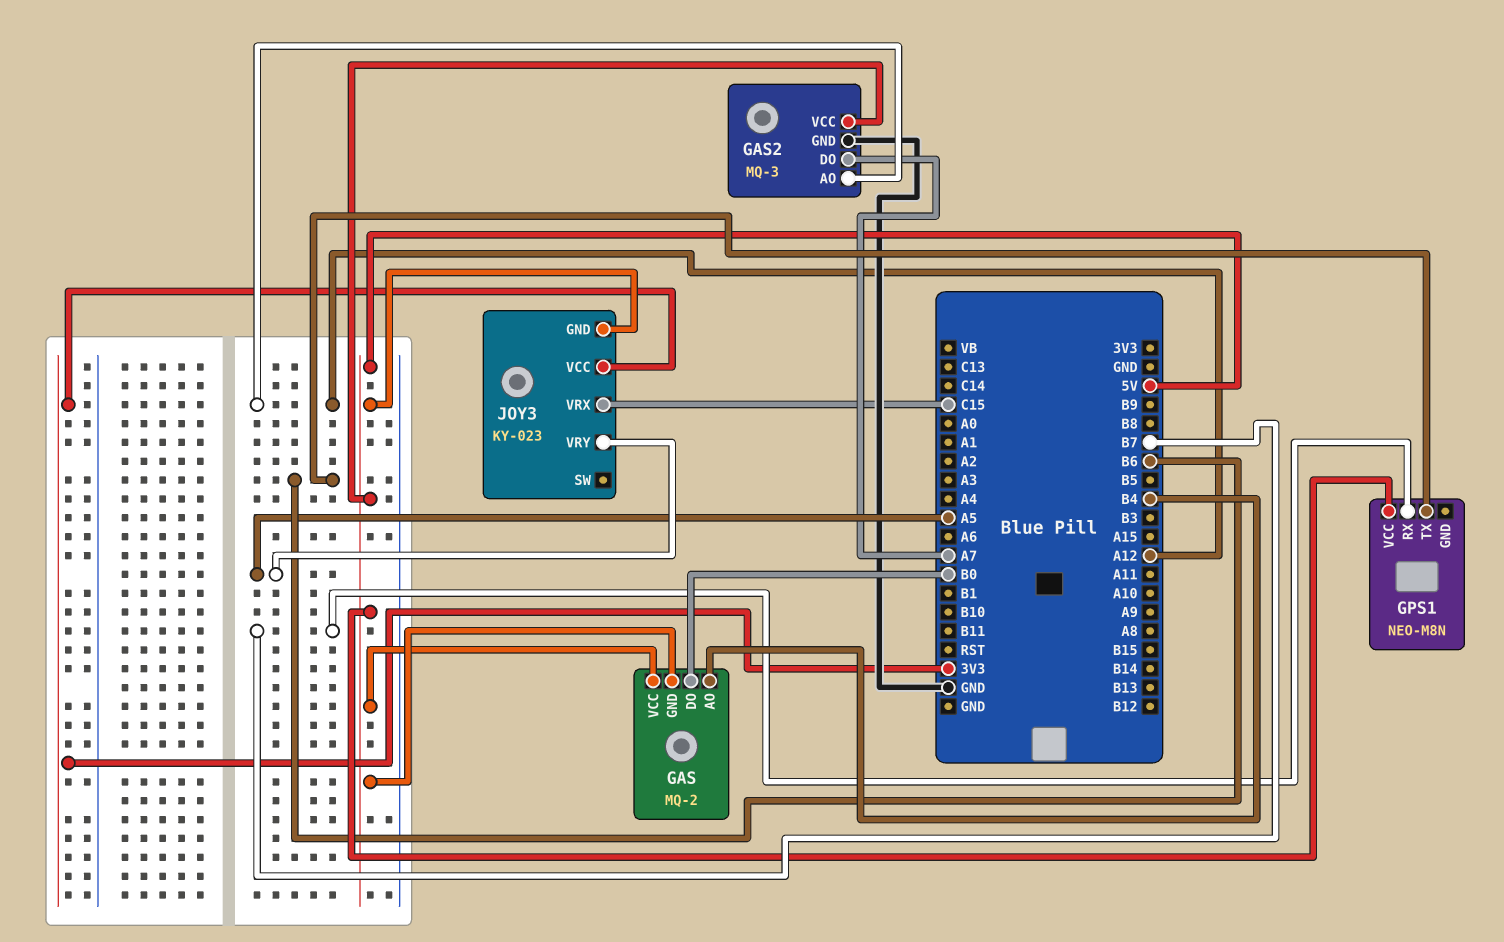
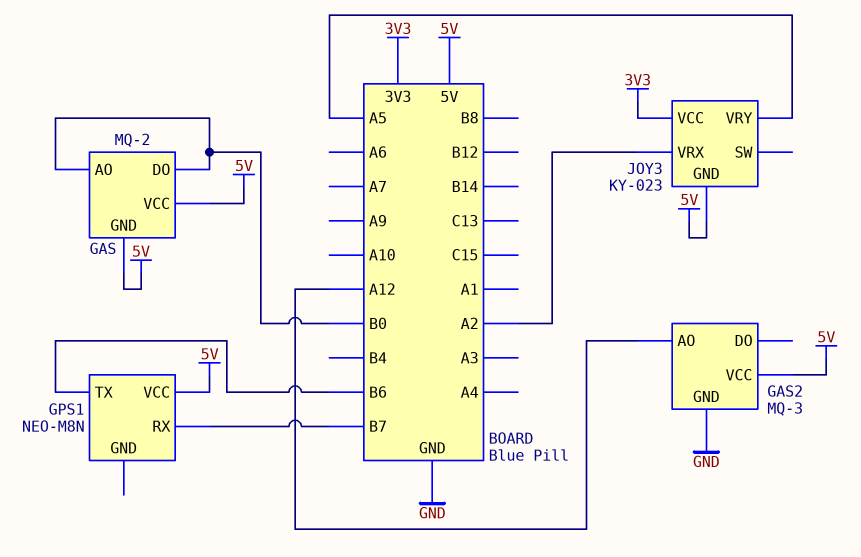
GAS pin AO: B4 -> B0
GAS2 pin DO: A7 -> none
JOY3 pin VRX: C15 -> A2

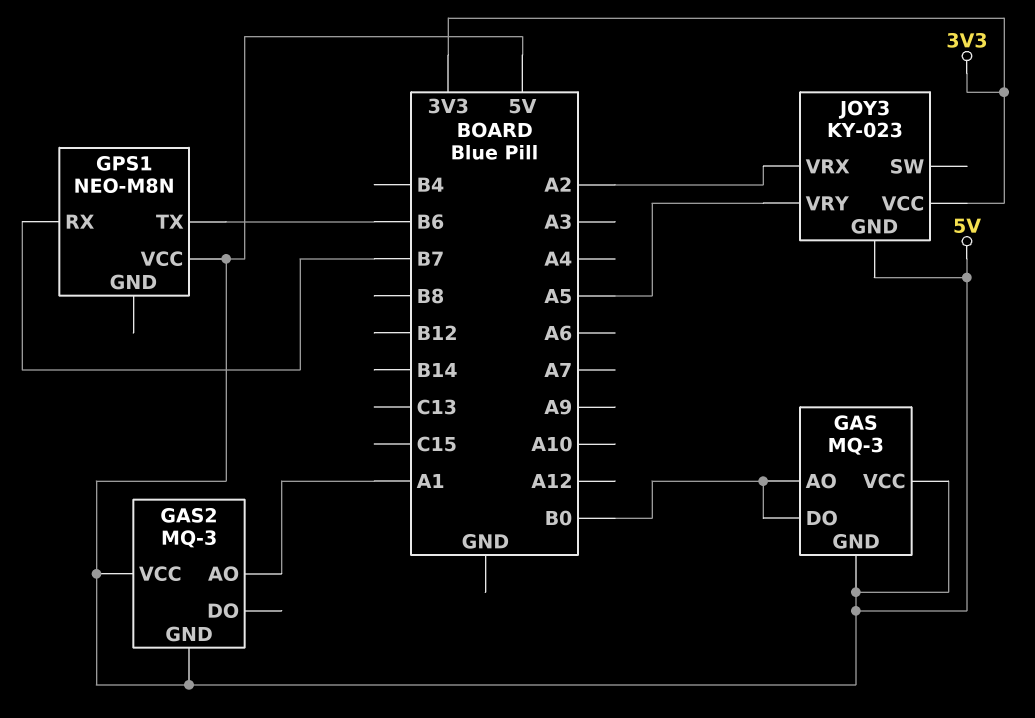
GAS: MQ-2 -> MQ-3
GAS2 pin AO: A12 -> A1
GAS2 pin GND: GND -> 5V

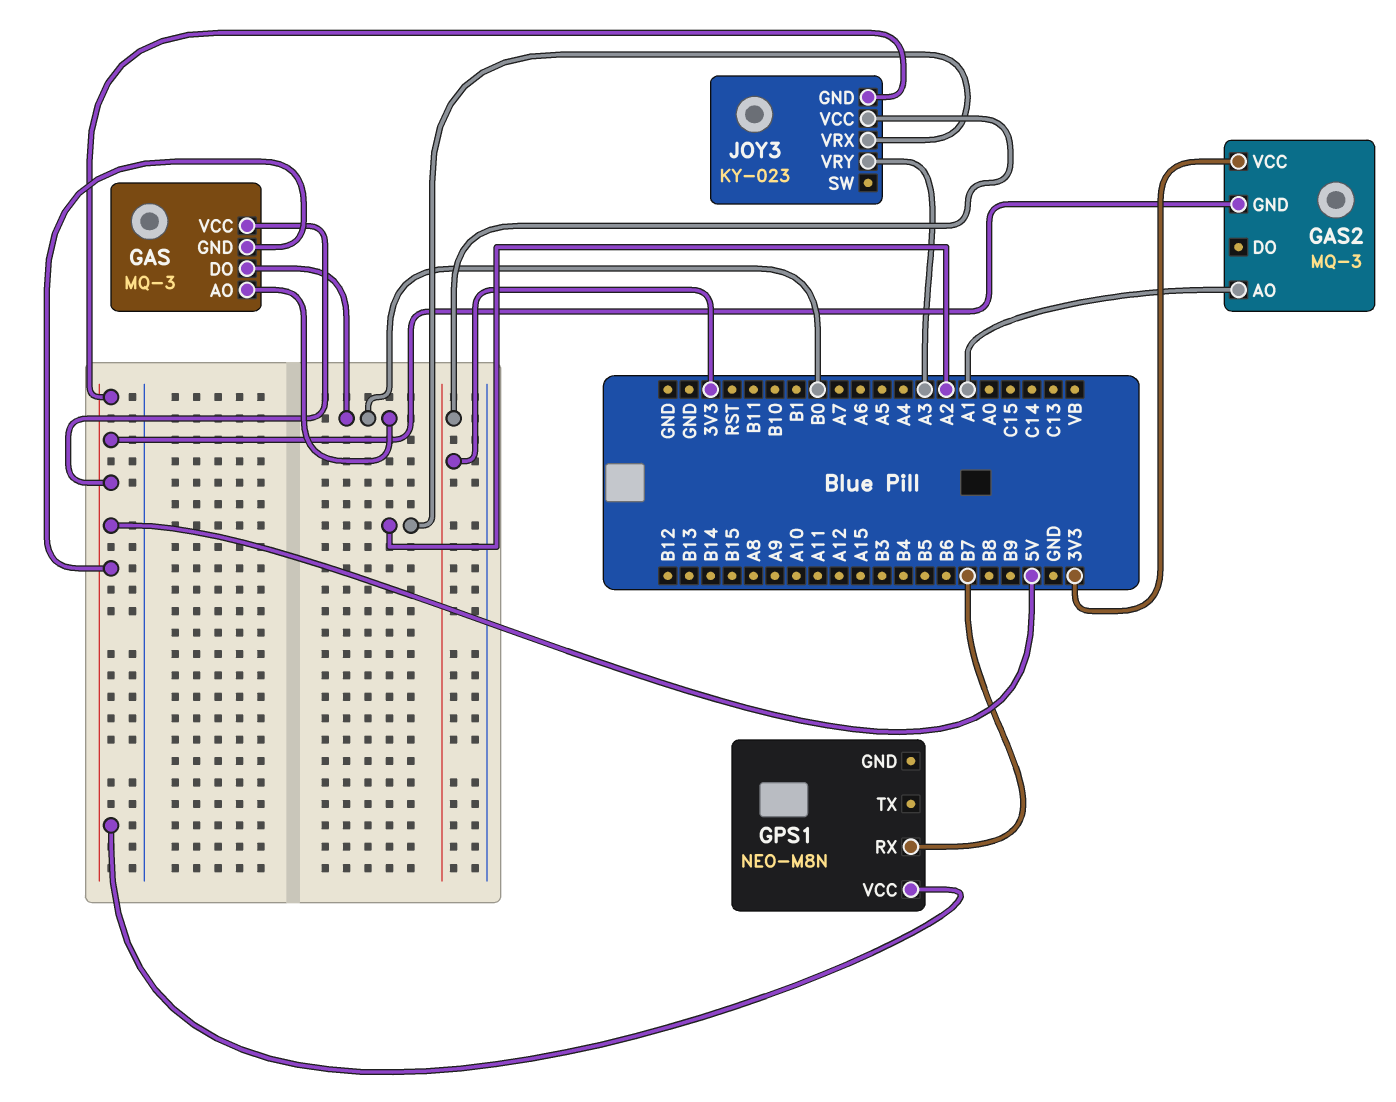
GAS2 pin VCC: 5V -> 3V3
GPS1 pin TX: B6 -> none
JOY3 pin VRY: A5 -> A3

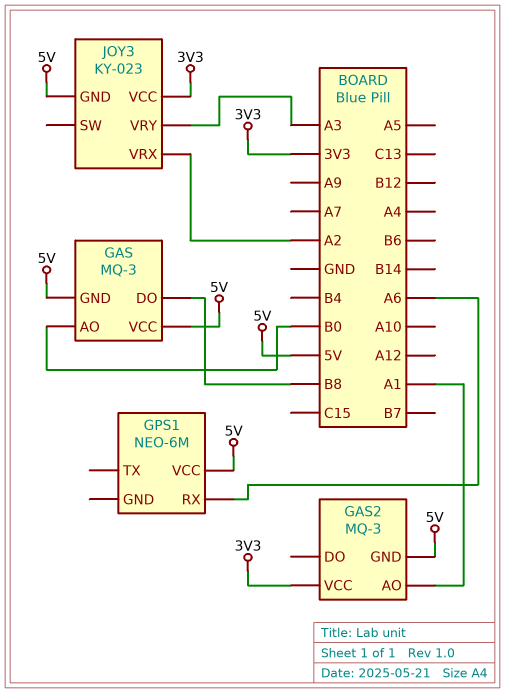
GAS pin DO: B0 -> B8
GPS1: NEO-M8N -> NEO-6M
GPS1 pin RX: B7 -> A6

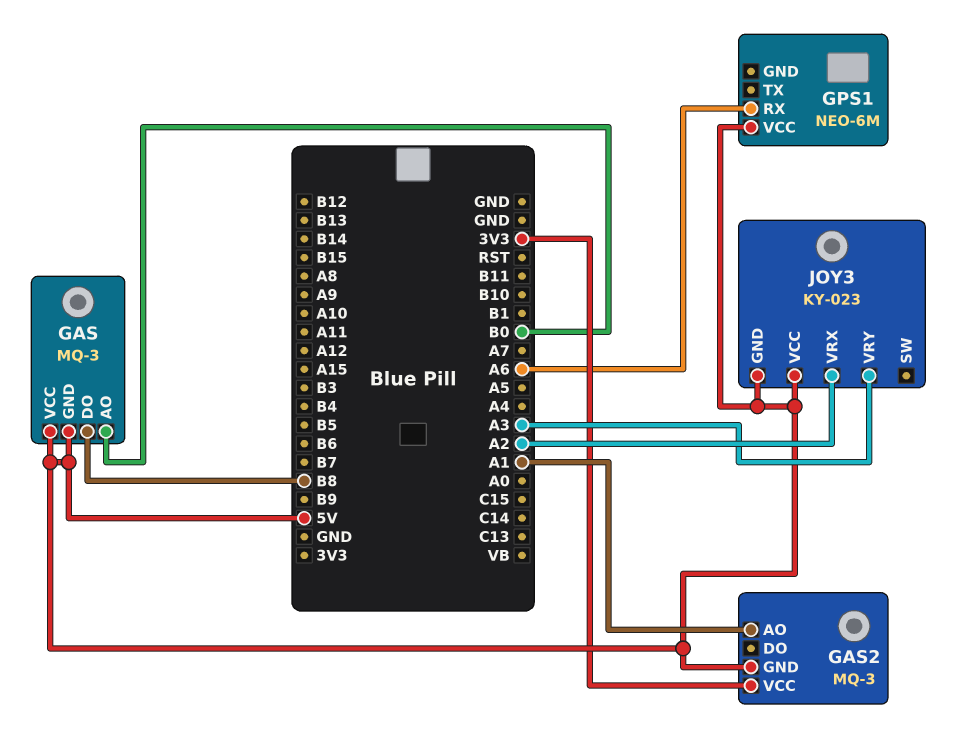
JOY3 pin VCC: 3V3 -> 5V

